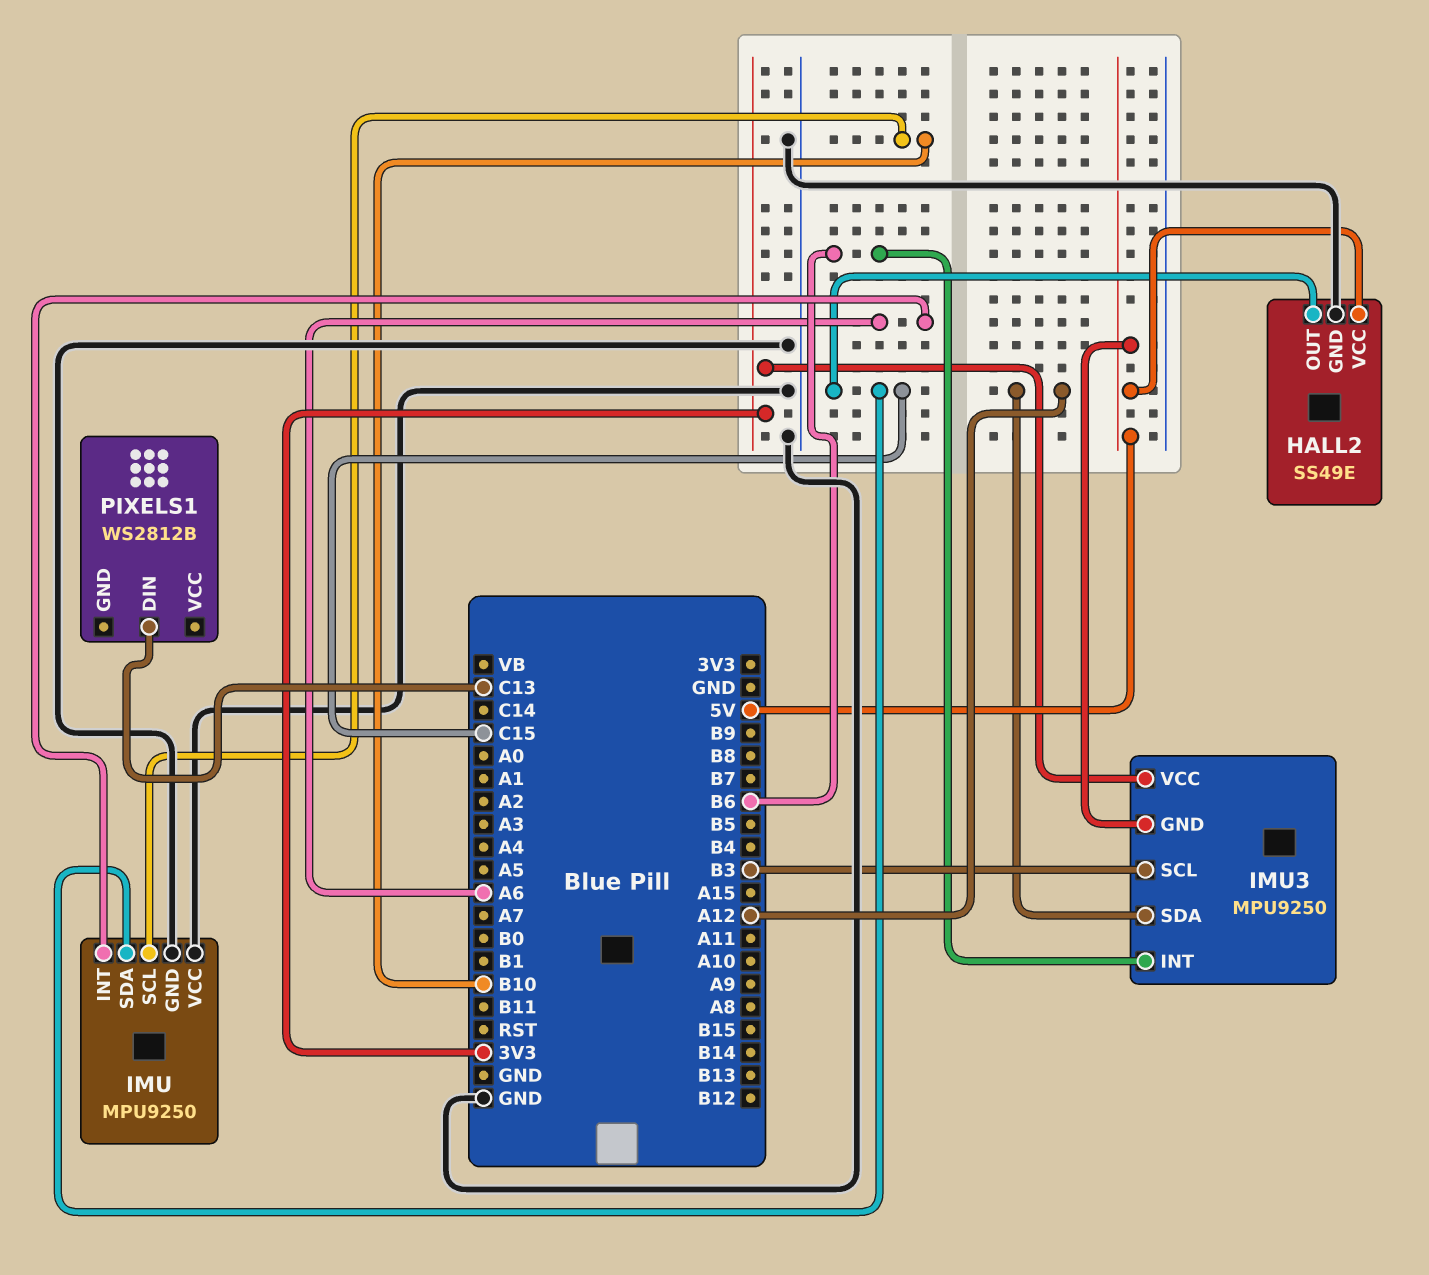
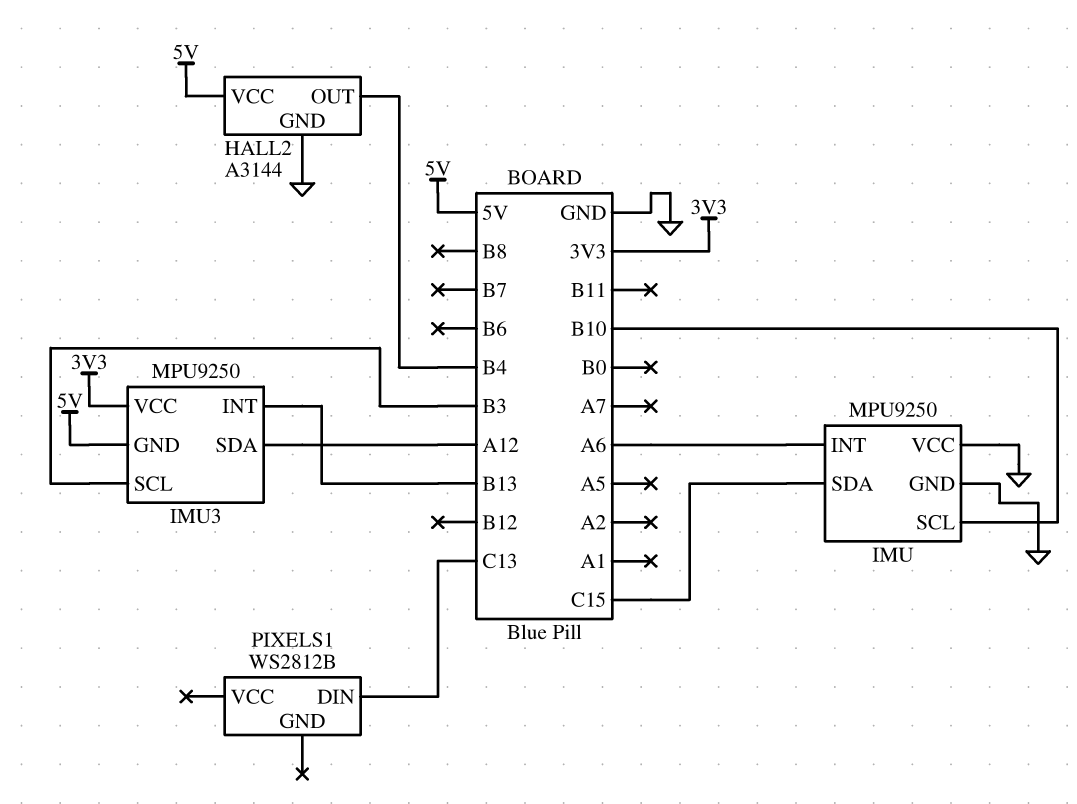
HALL2: SS49E -> A3144
HALL2 pin OUT: C15 -> B4
IMU3 pin INT: B6 -> B13

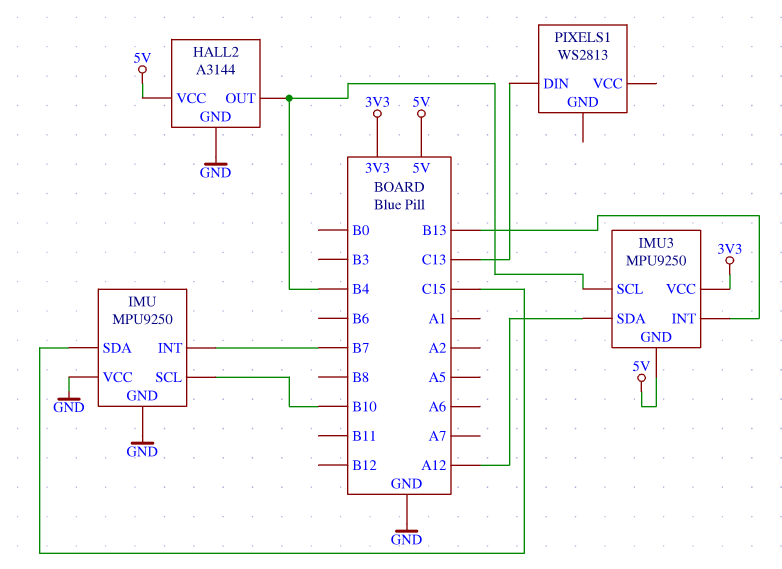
IMU pin INT: A6 -> B7
IMU3 pin SCL: B3 -> B4
PIXELS1: WS2812B -> WS2813

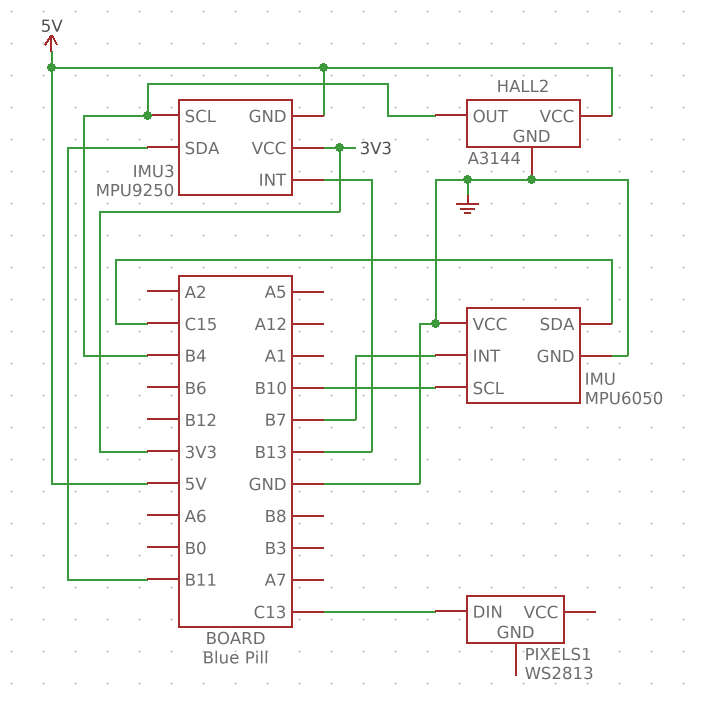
IMU: MPU9250 -> MPU6050
IMU3 pin SDA: A12 -> B11

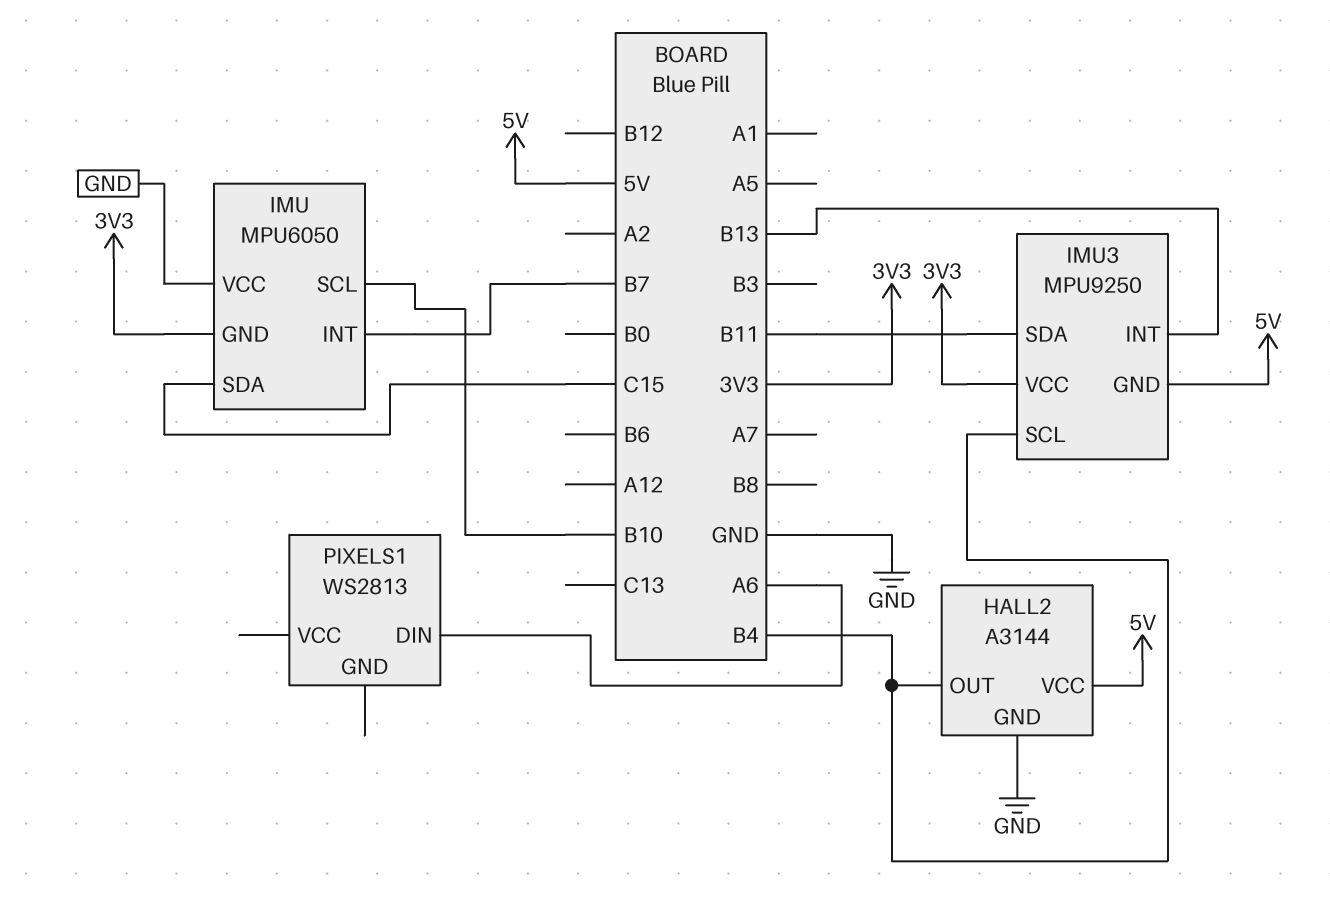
IMU pin GND: GND -> 3V3
PIXELS1 pin DIN: C13 -> A6

